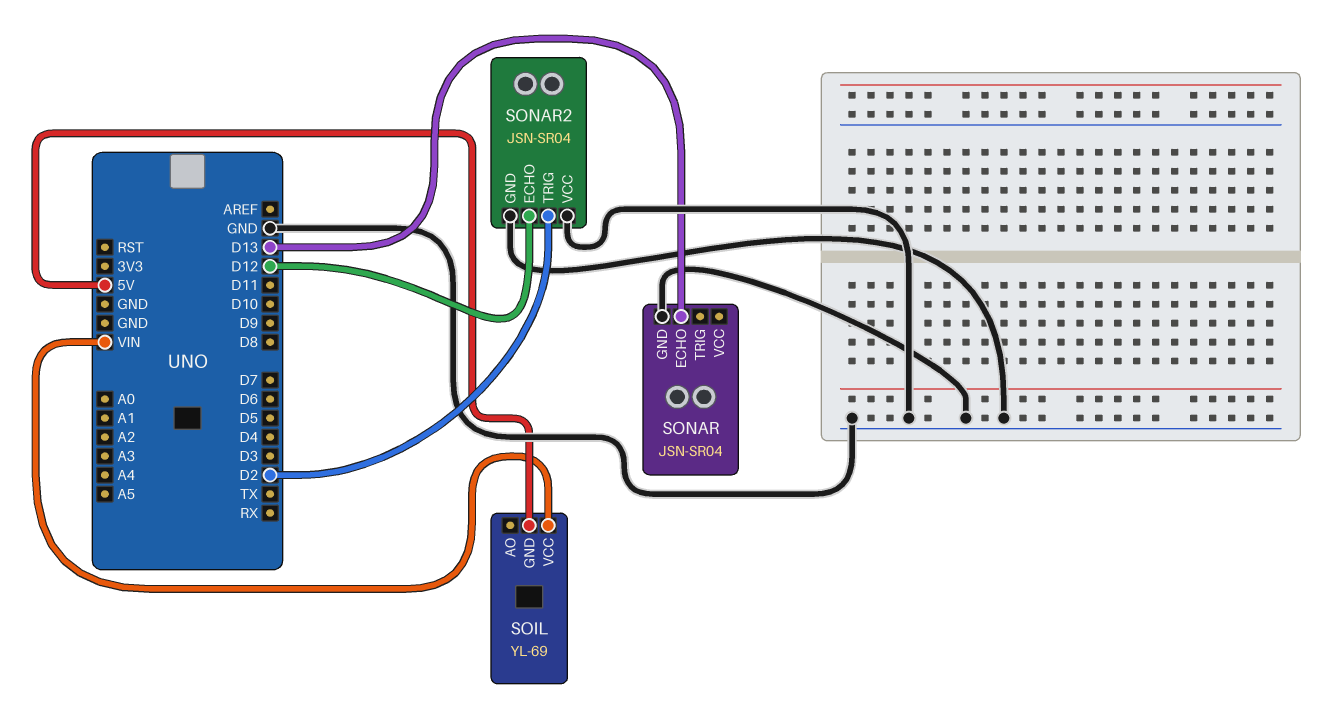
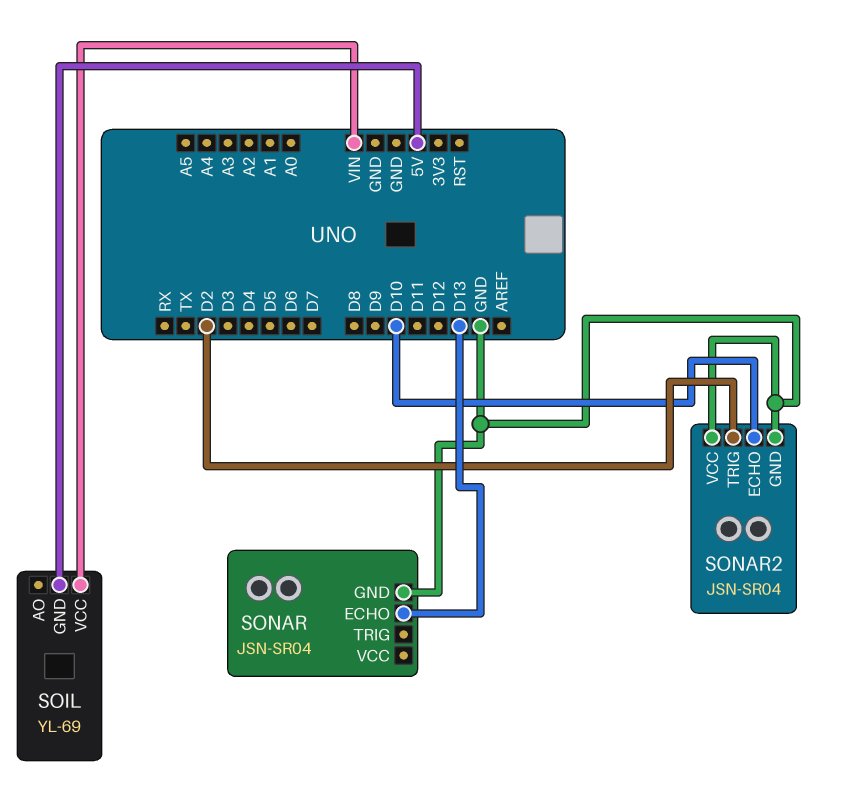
SONAR2 pin ECHO: D12 -> D10

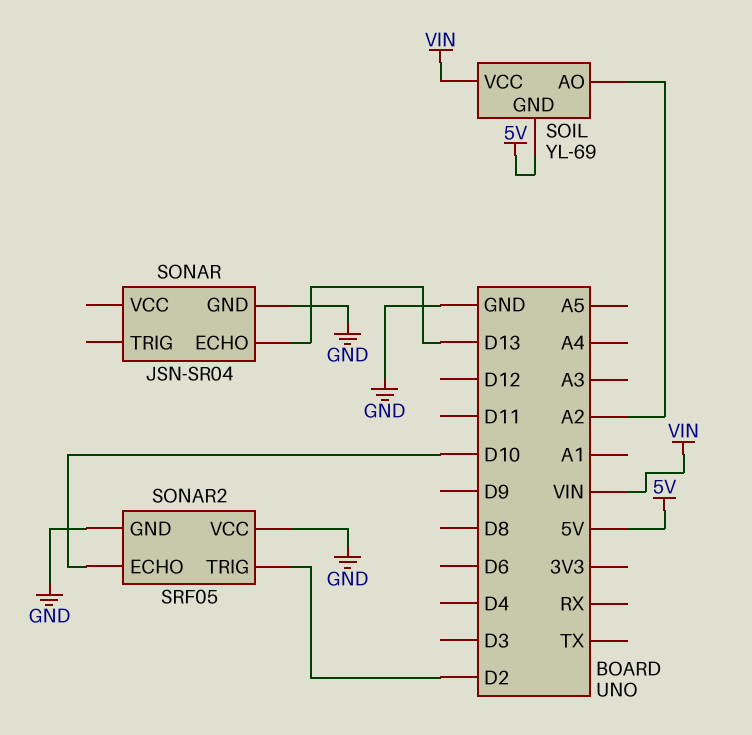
SOIL pin AO: none -> A2
SONAR2: JSN-SR04 -> SRF05

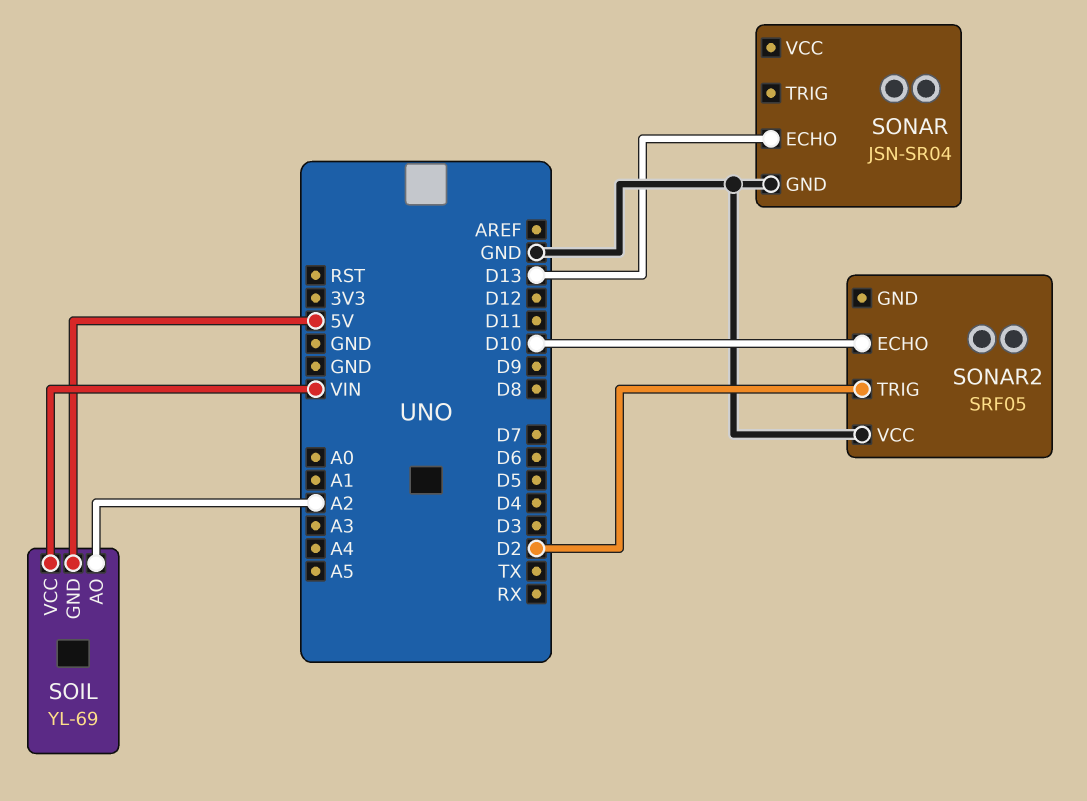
SONAR2 pin GND: GND -> none

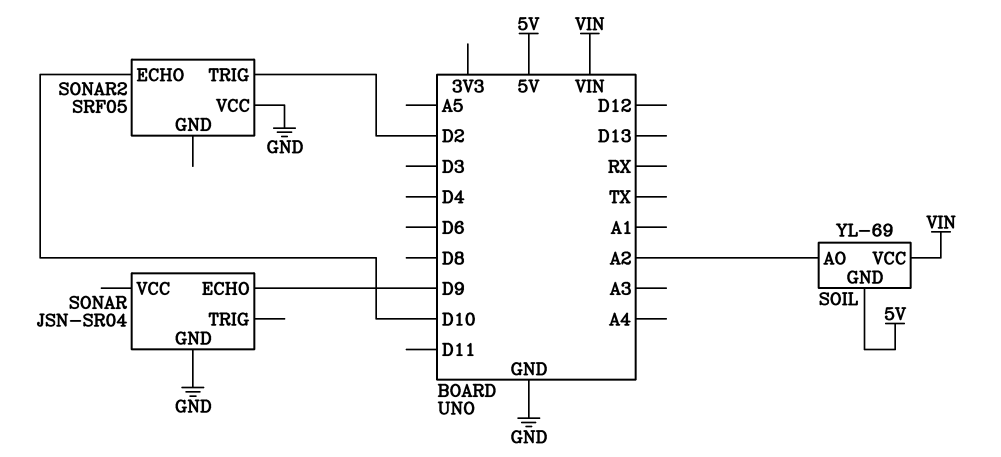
SONAR pin ECHO: D13 -> D9

